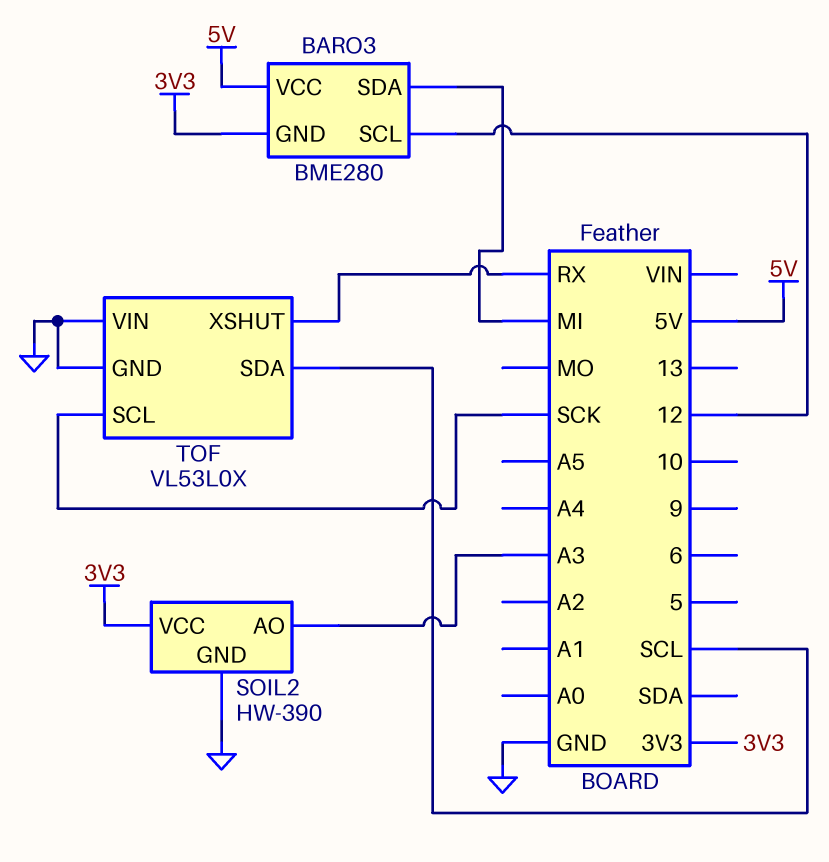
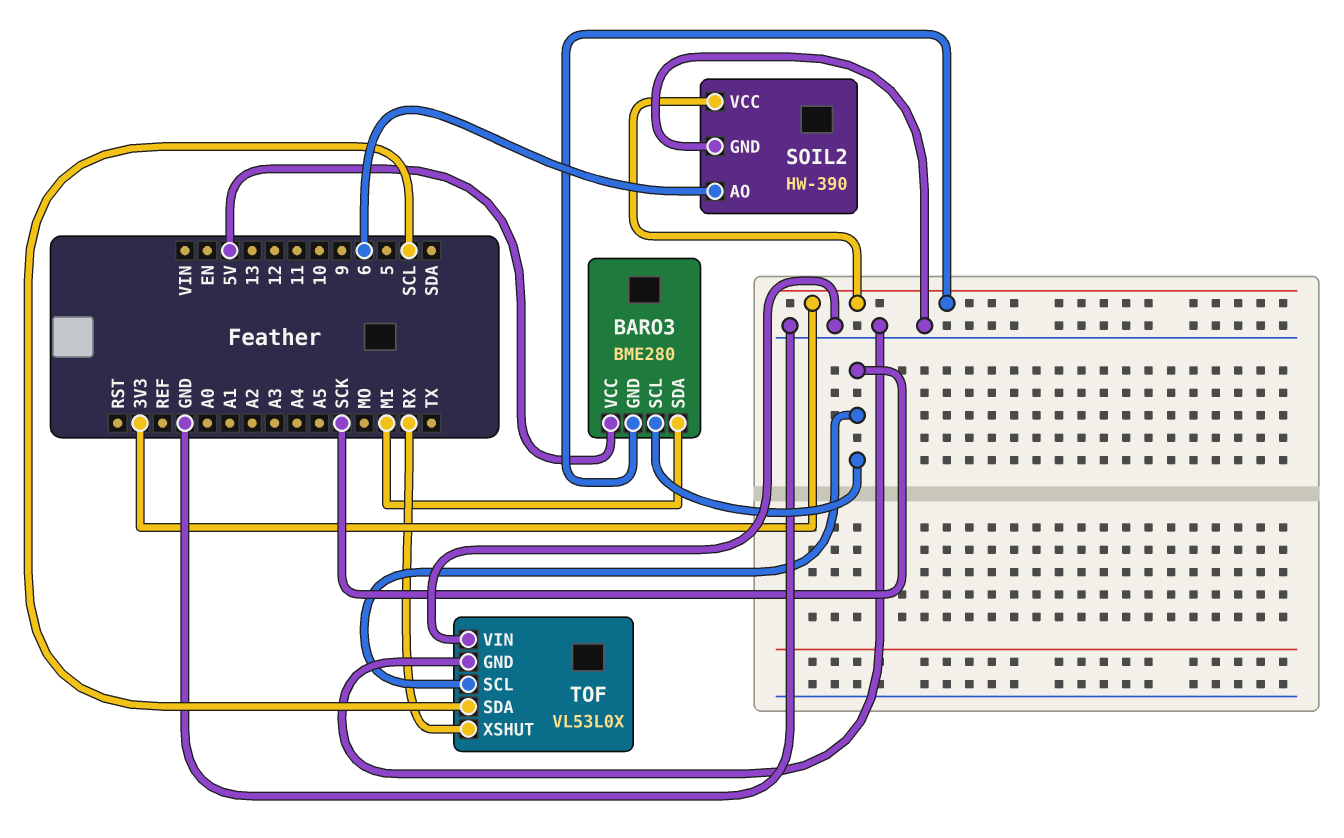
BARO3 pin SCL: 12 -> SCK
SOIL2 pin AO: A3 -> 6

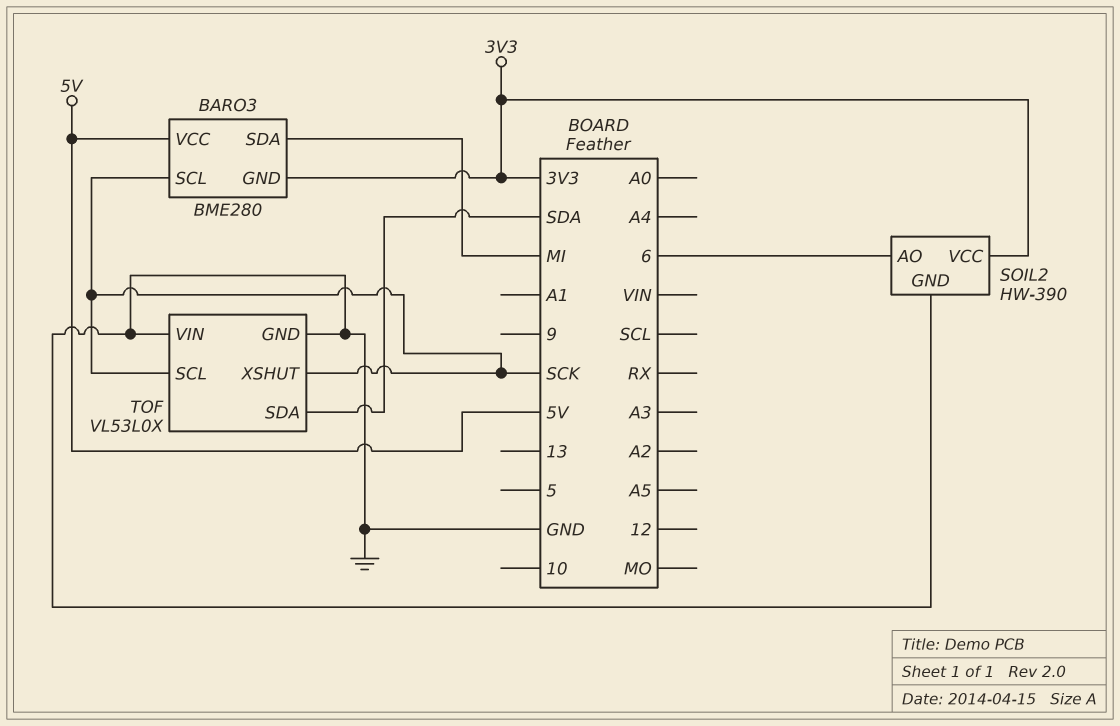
TOF pin SDA: SCL -> SDA
TOF pin XSHUT: RX -> SCK

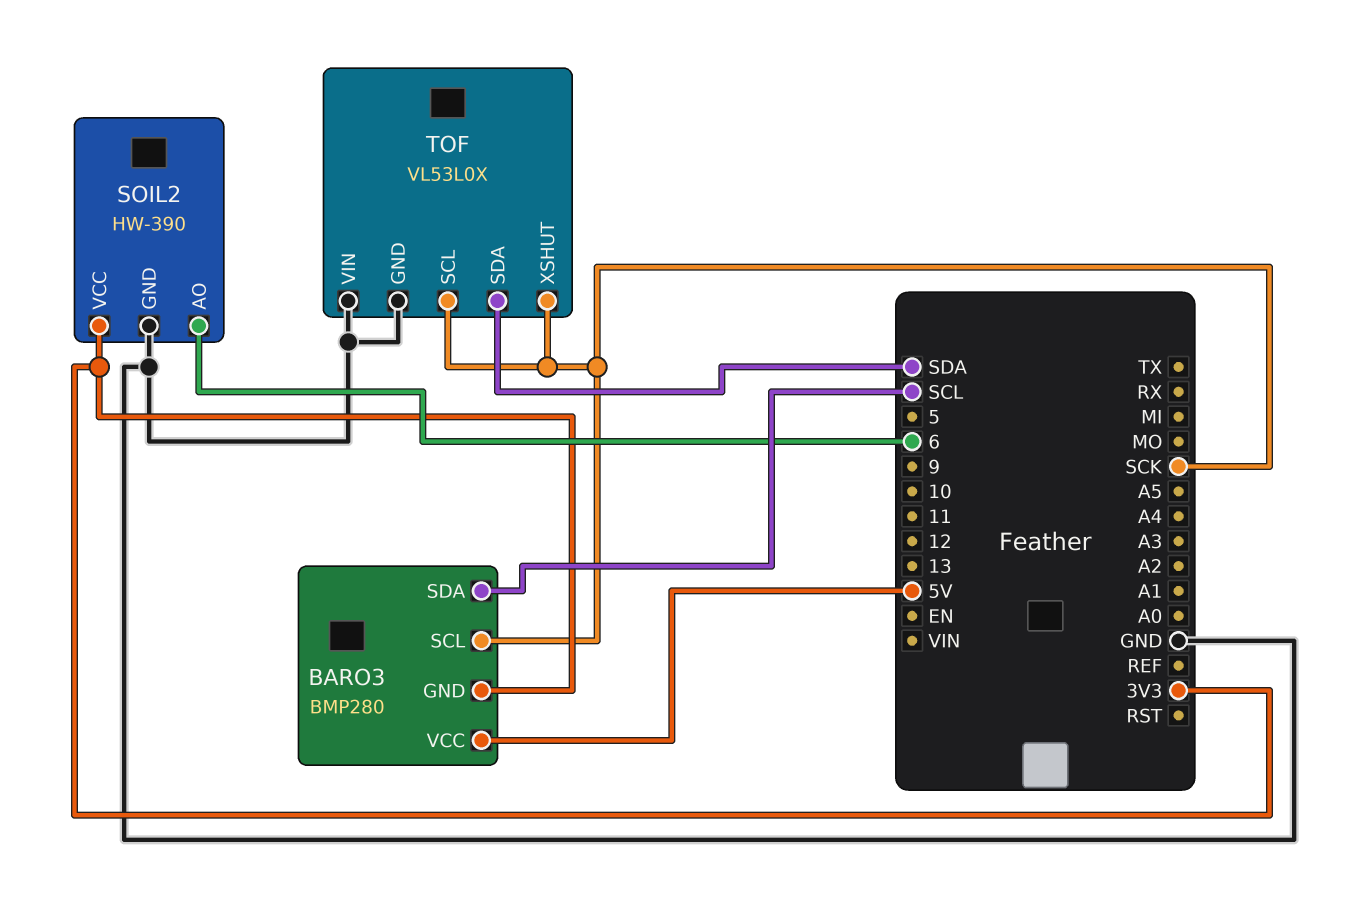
BARO3: BME280 -> BMP280
BARO3 pin SDA: MI -> SCL

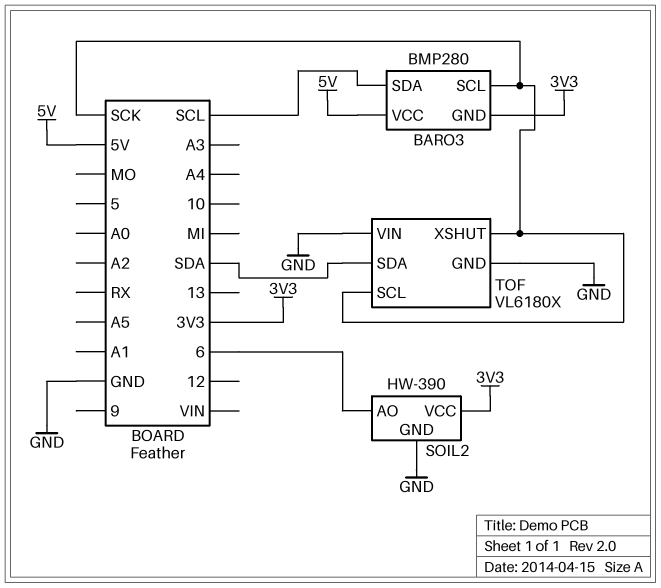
TOF: VL53L0X -> VL6180X

